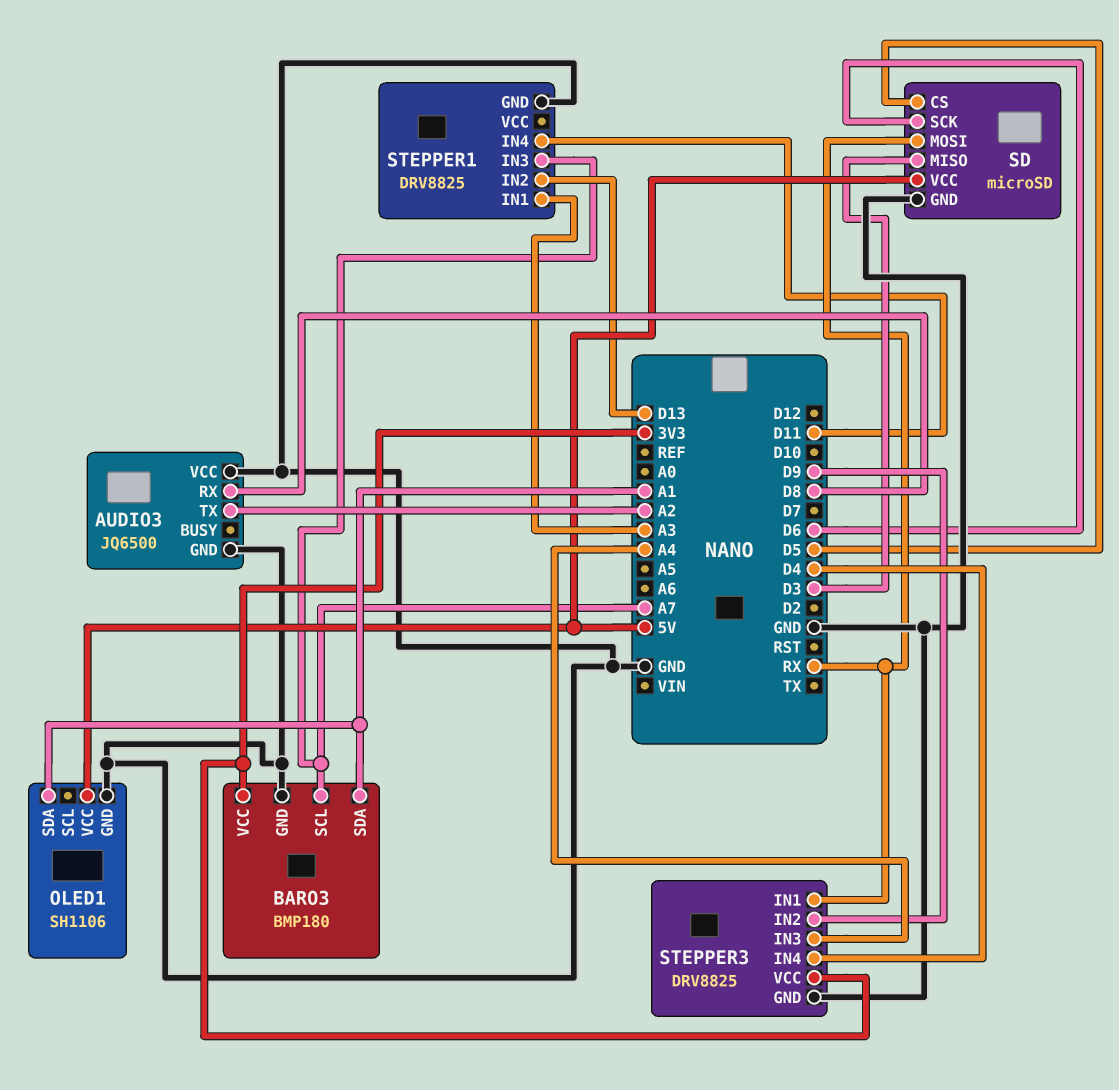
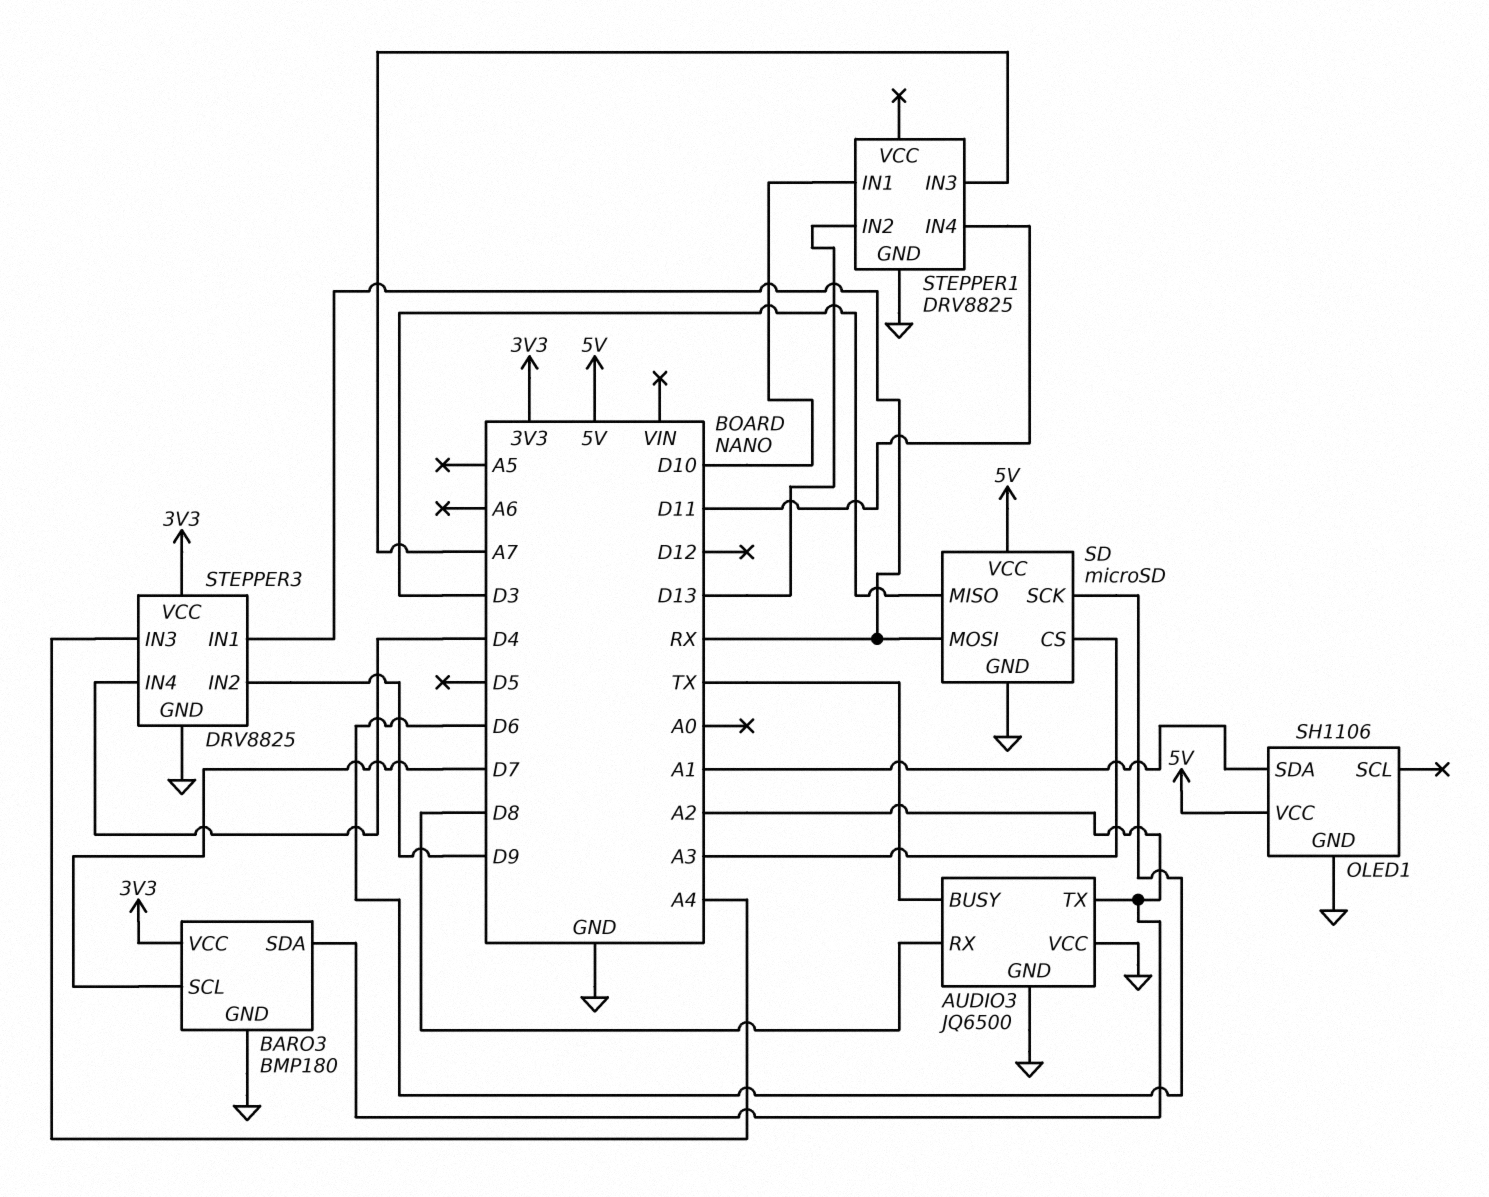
AUDIO3 pin BUSY: none -> TX
BARO3 pin SCL: A7 -> D7
BARO3 pin SDA: A1 -> A2
SD pin CS: D5 -> A3
STEPPER1 pin IN1: A3 -> D10

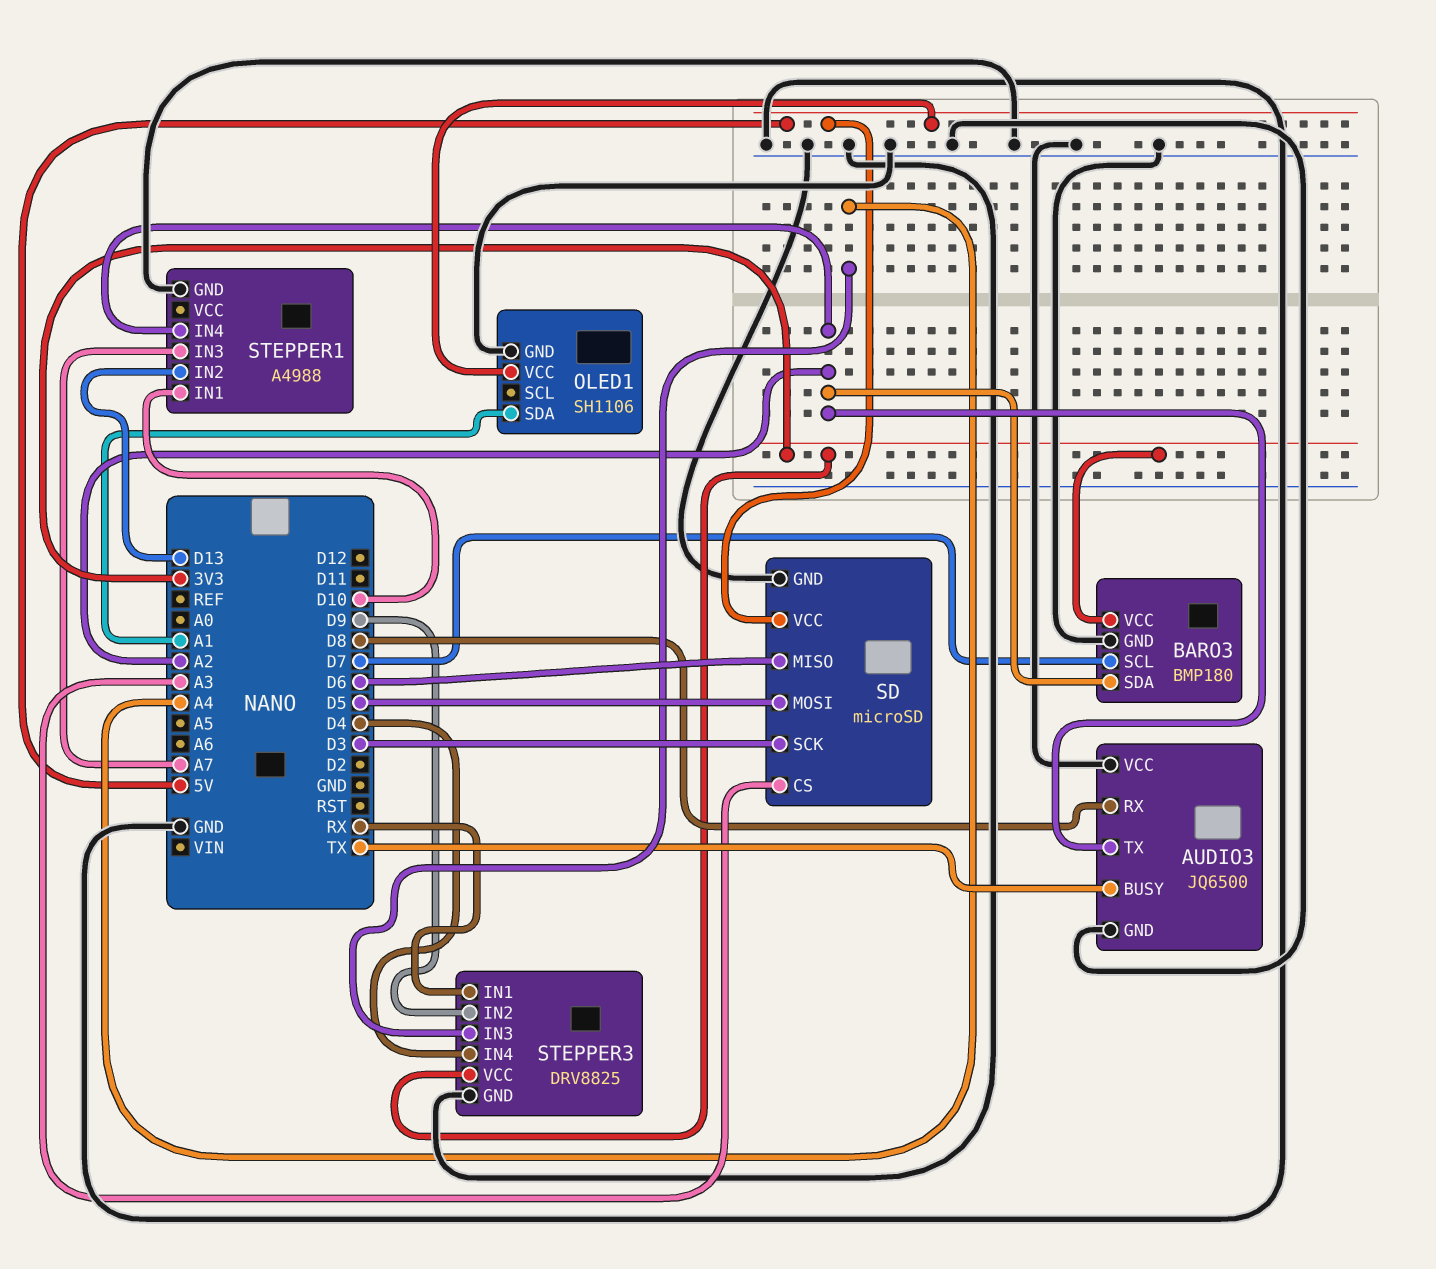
SD pin MISO: D3 -> D6
SD pin MOSI: RX -> D5
SD pin SCK: D6 -> D3
STEPPER1: DRV8825 -> A4988
STEPPER1 pin IN4: D11 -> A2

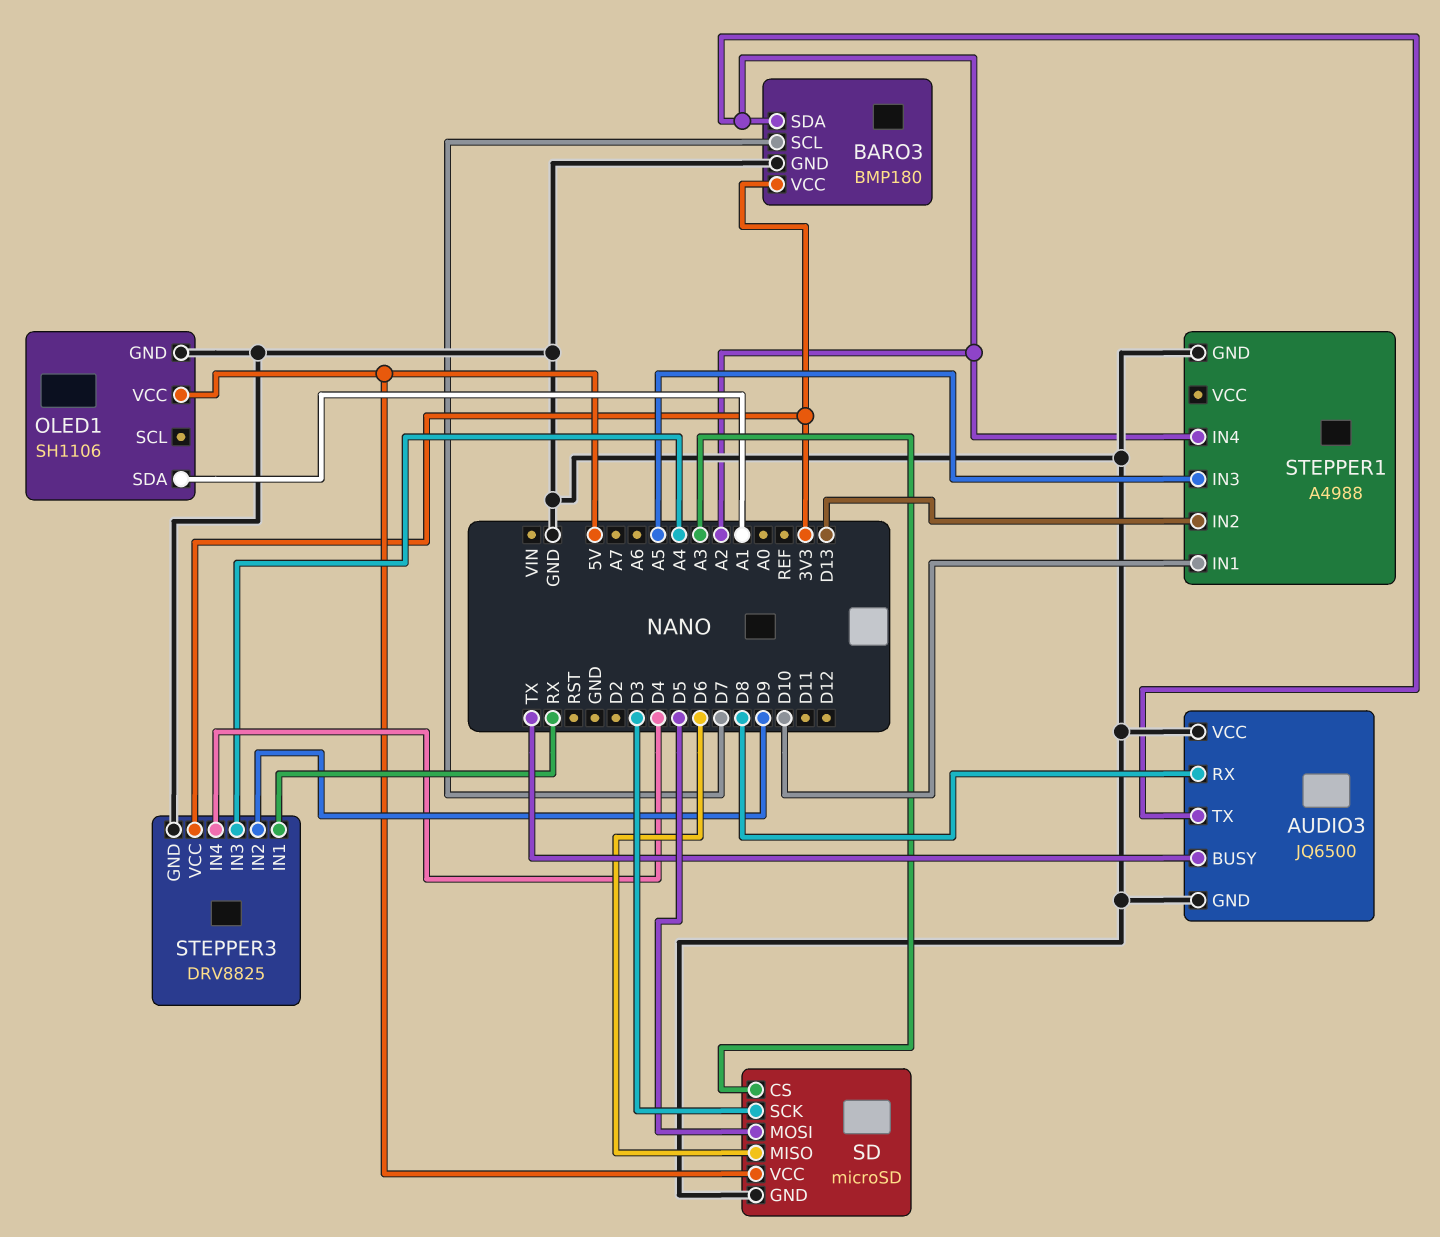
STEPPER1 pin IN3: A7 -> A5

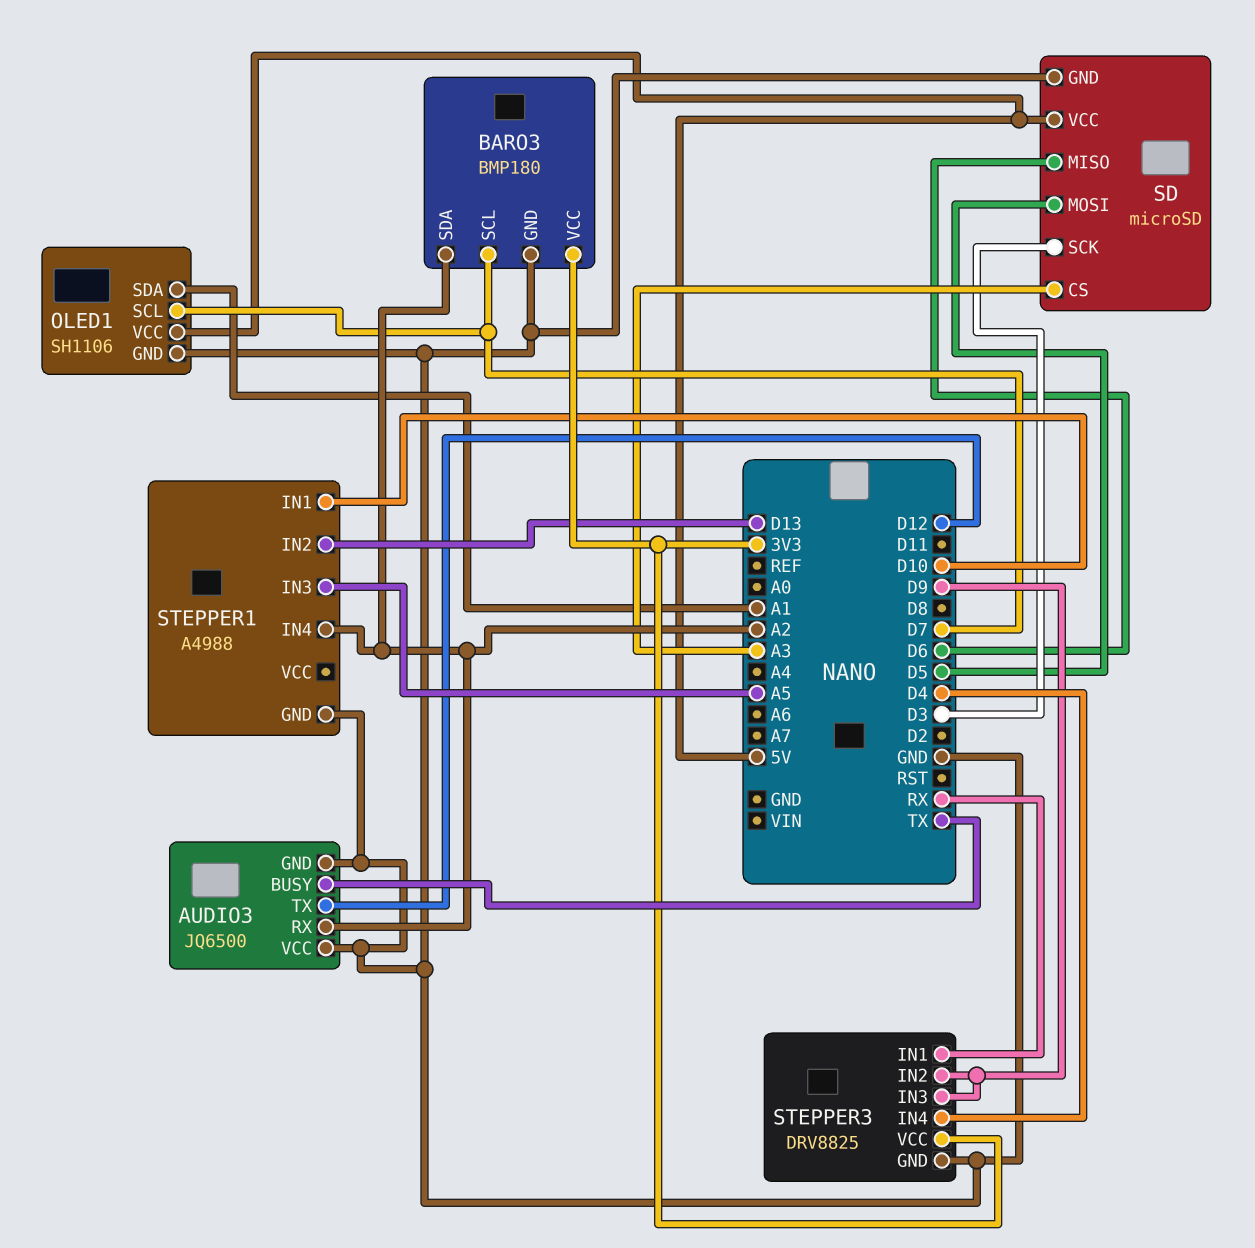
AUDIO3 pin RX: D8 -> A2
AUDIO3 pin TX: A2 -> D12
OLED1 pin SCL: none -> D7
STEPPER3 pin IN3: A4 -> D9

